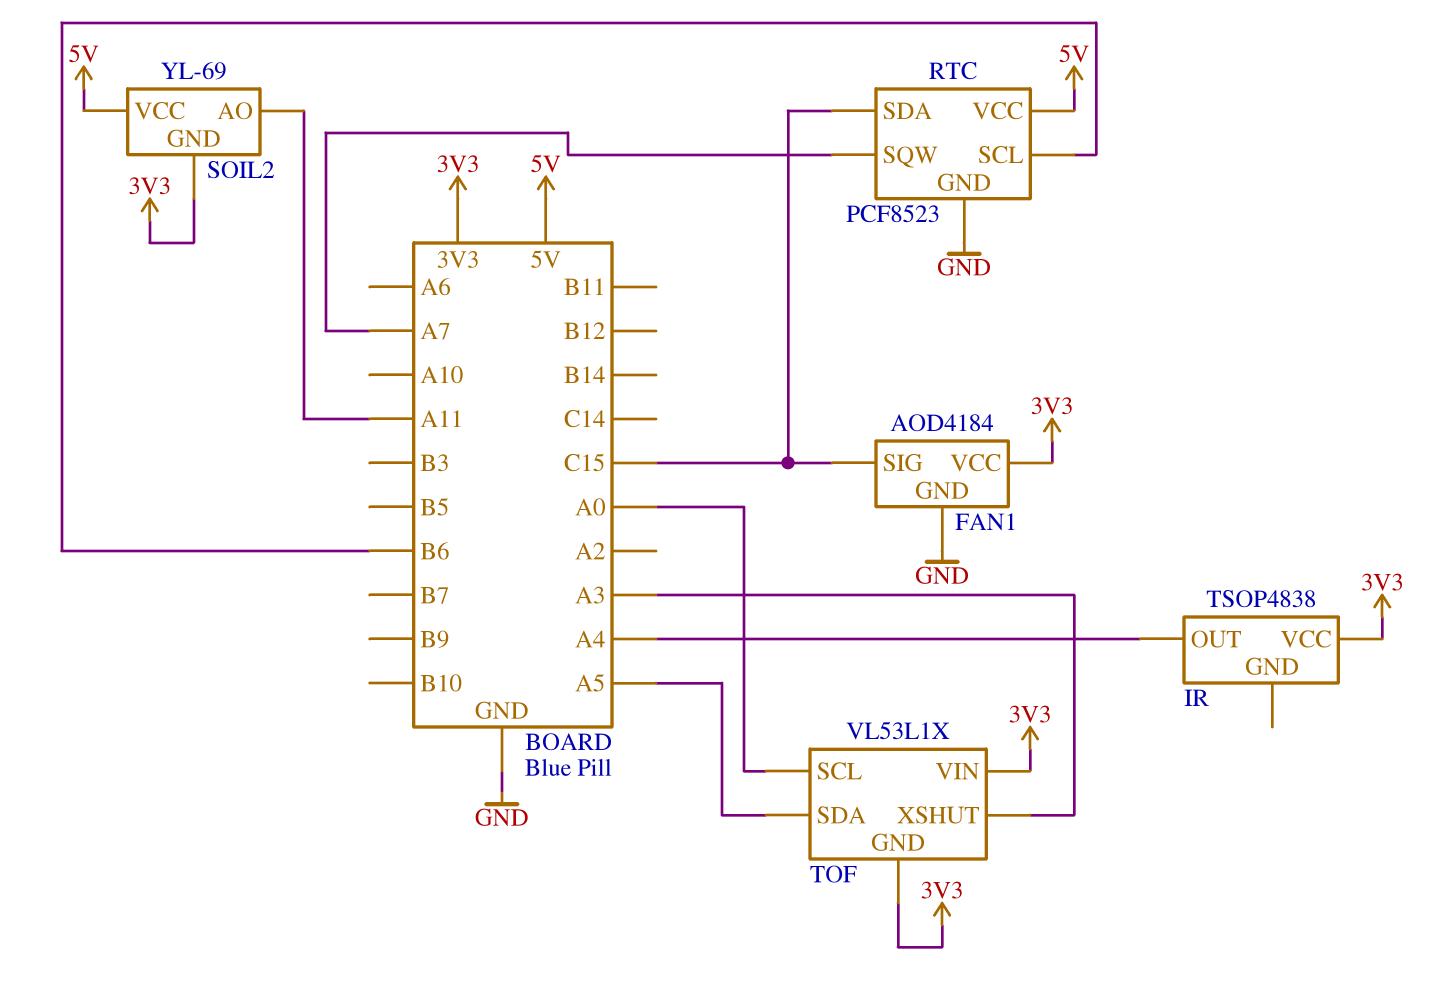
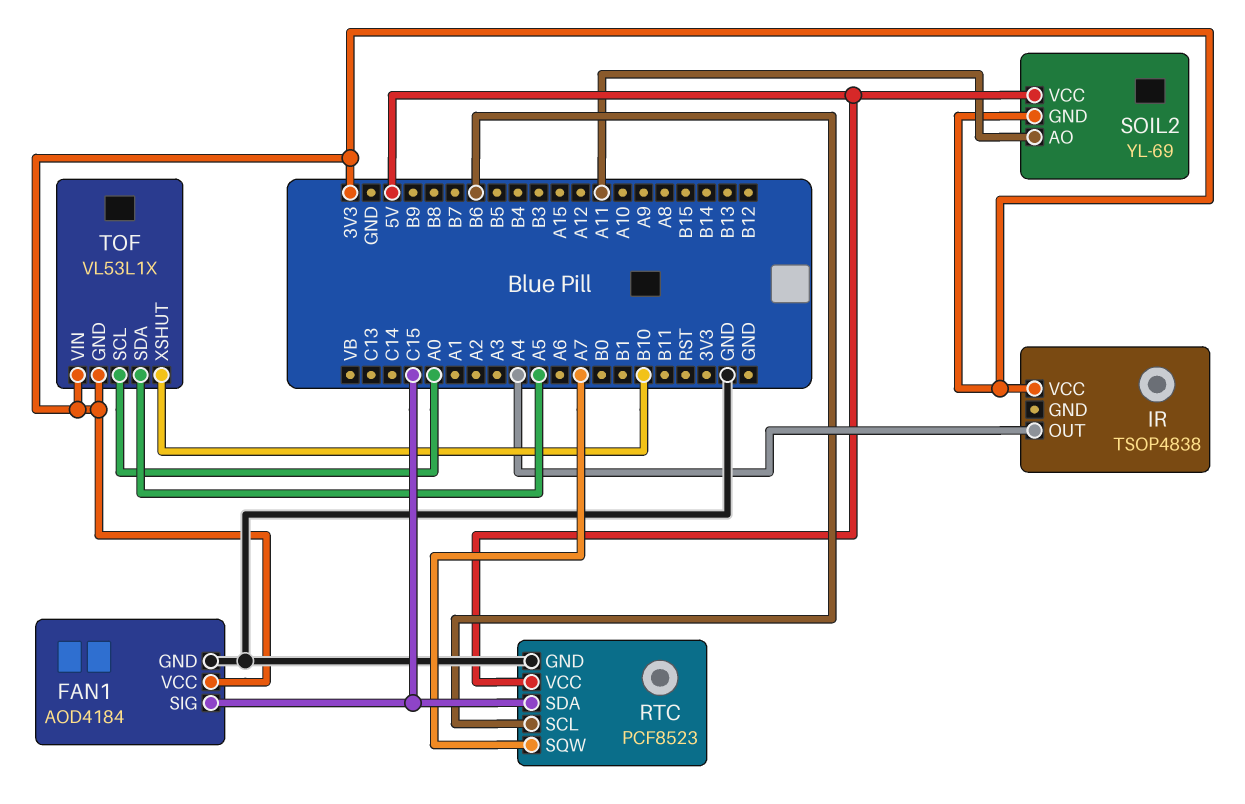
TOF pin XSHUT: A3 -> B10

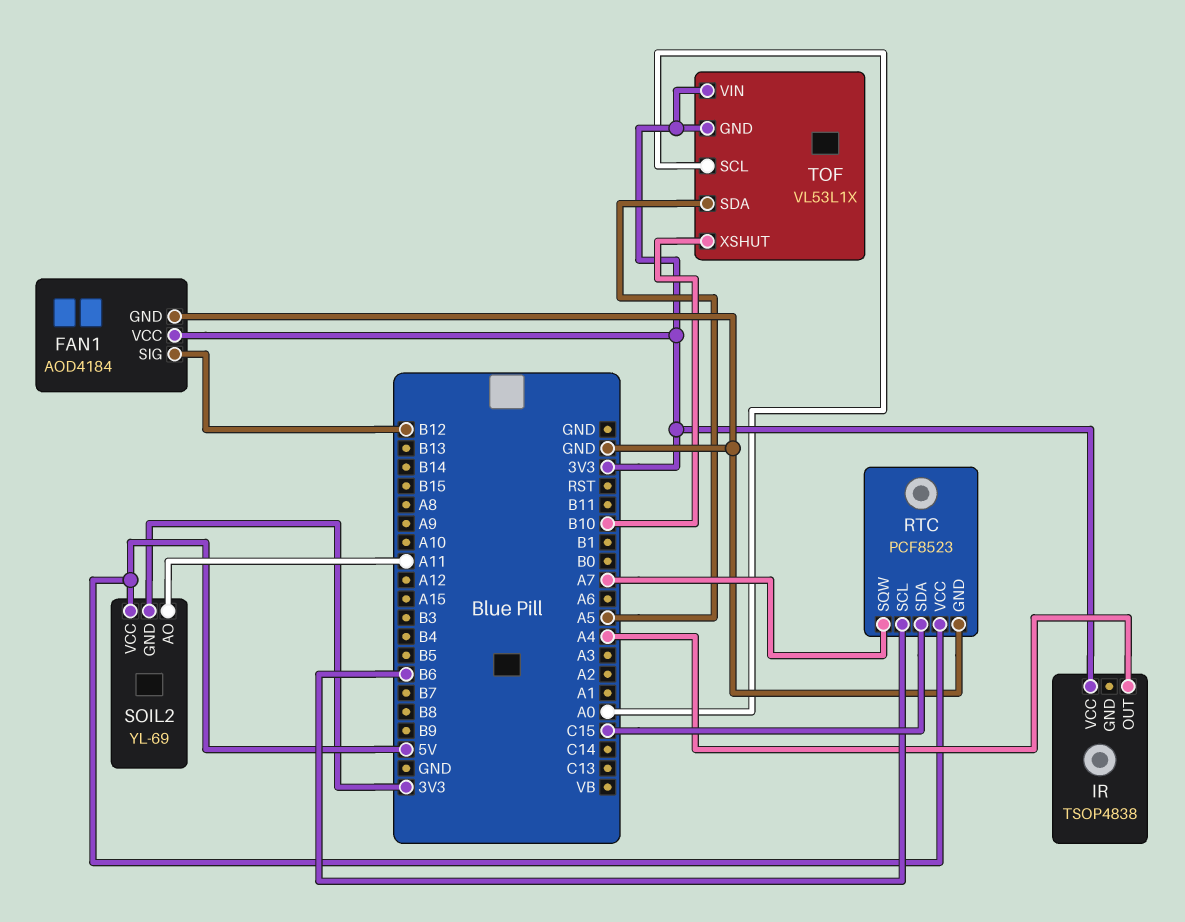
FAN1 pin SIG: C15 -> B12

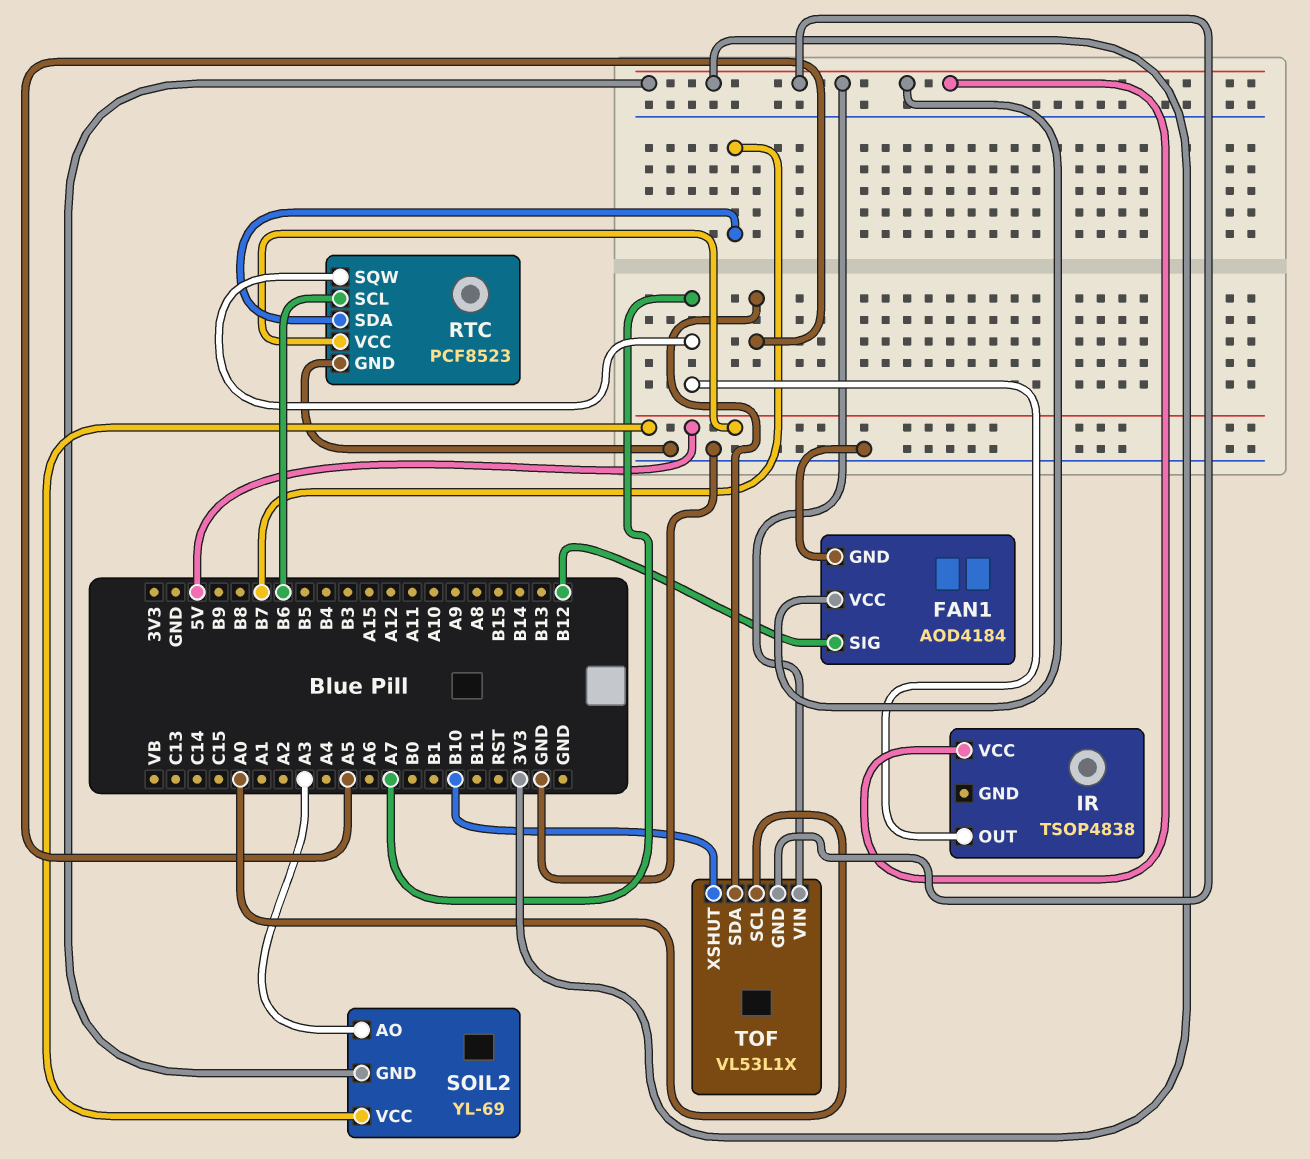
IR pin OUT: A4 -> A7
RTC pin SDA: C15 -> B7
SOIL2 pin AO: A11 -> A3

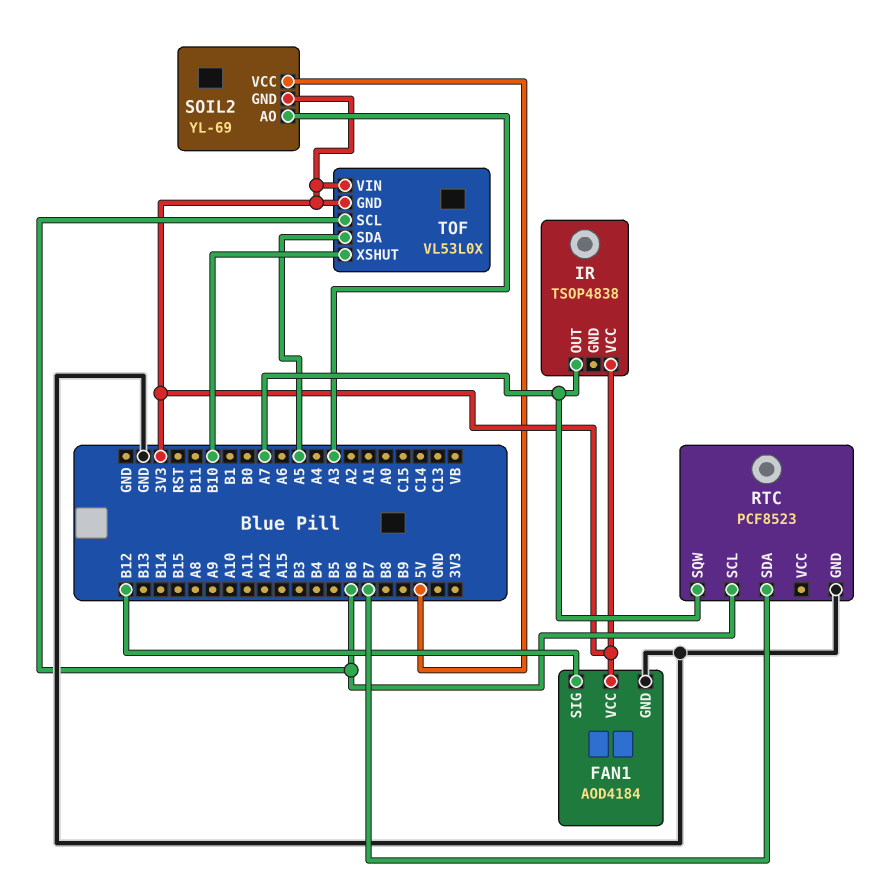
RTC pin VCC: 5V -> none
TOF: VL53L1X -> VL53L0X
TOF pin SCL: A0 -> B6

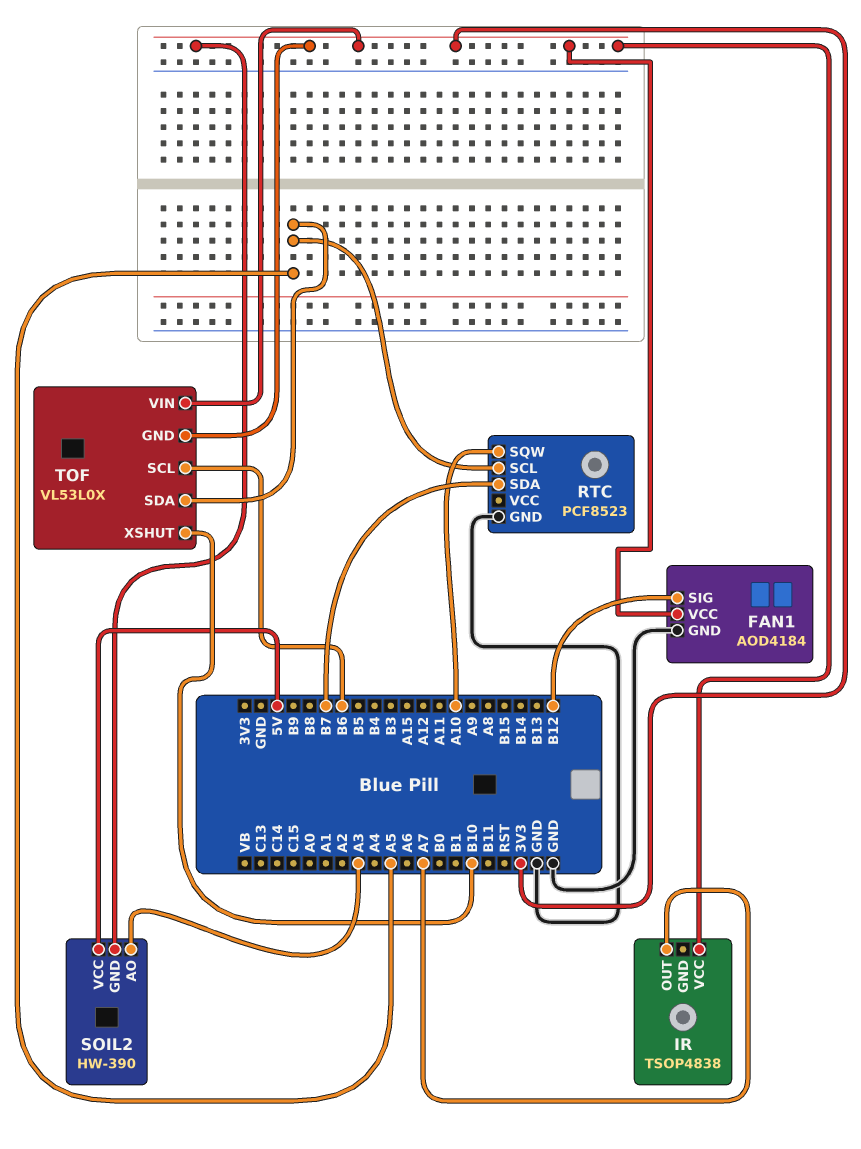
RTC pin SCL: B6 -> A5
RTC pin SQW: A7 -> A10
SOIL2: YL-69 -> HW-390

